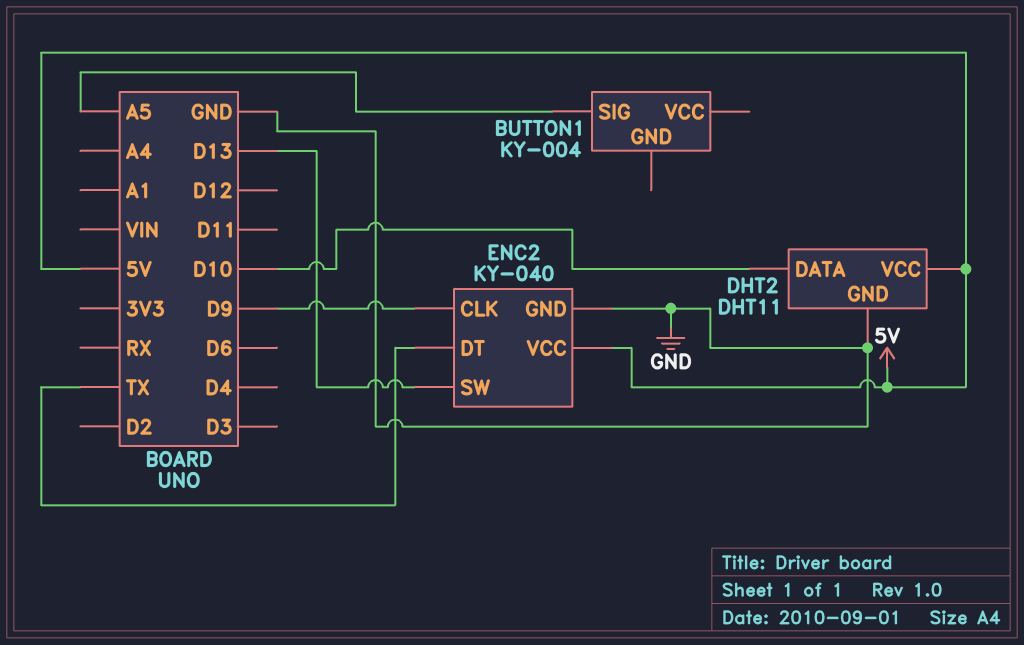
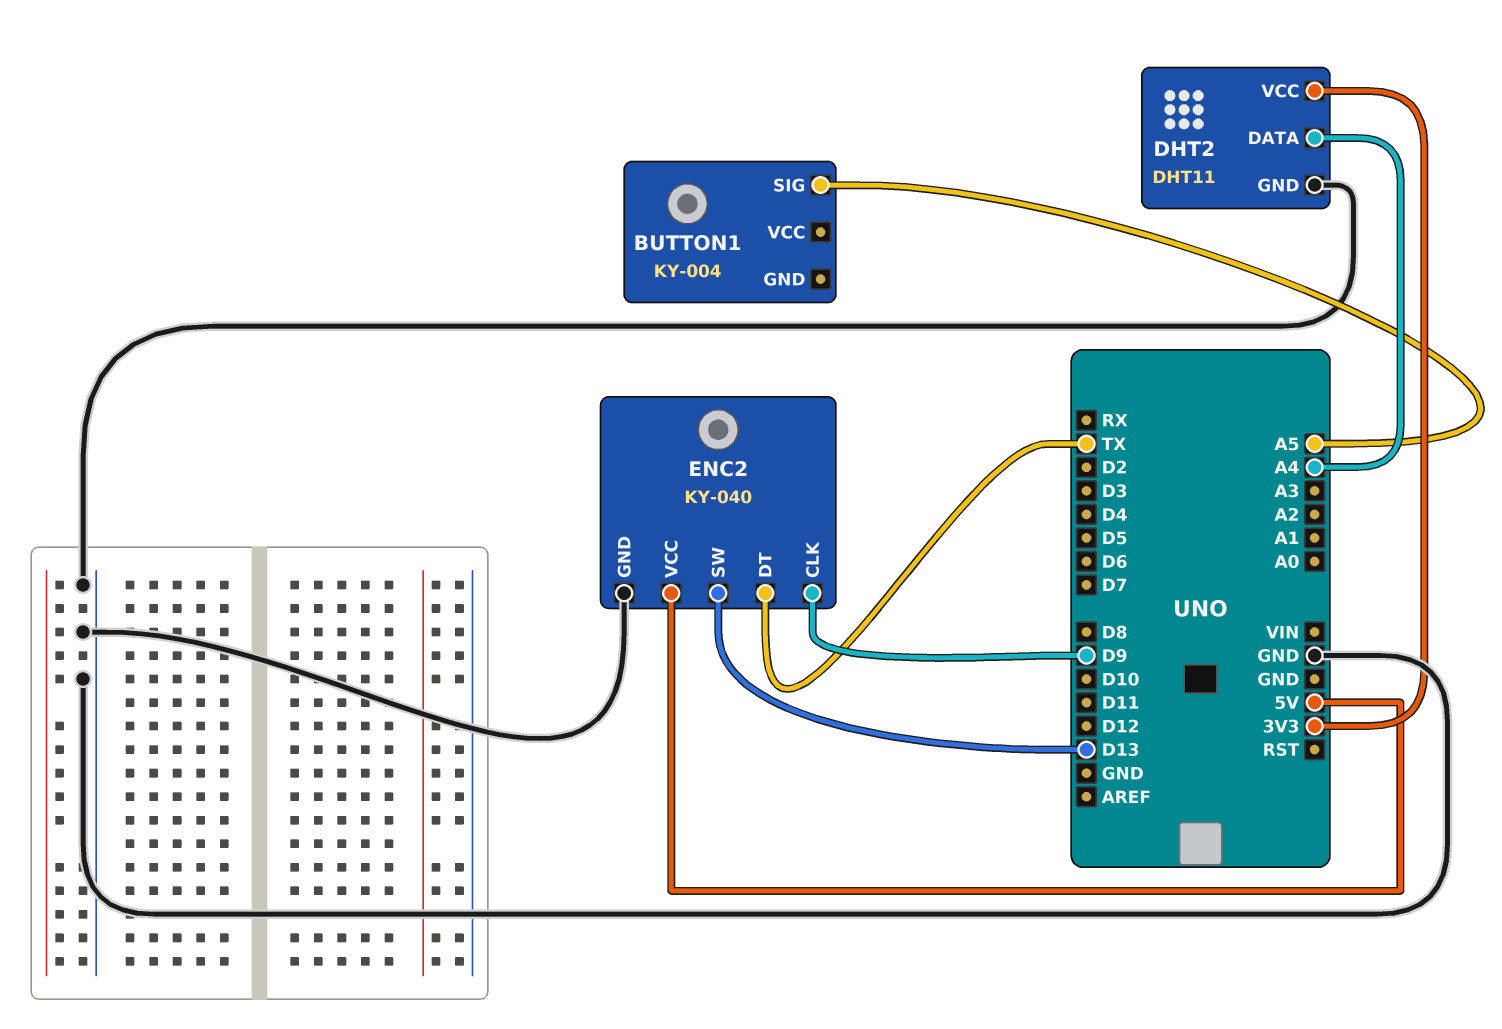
DHT2 pin DATA: D10 -> A4
DHT2 pin VCC: 5V -> 3V3

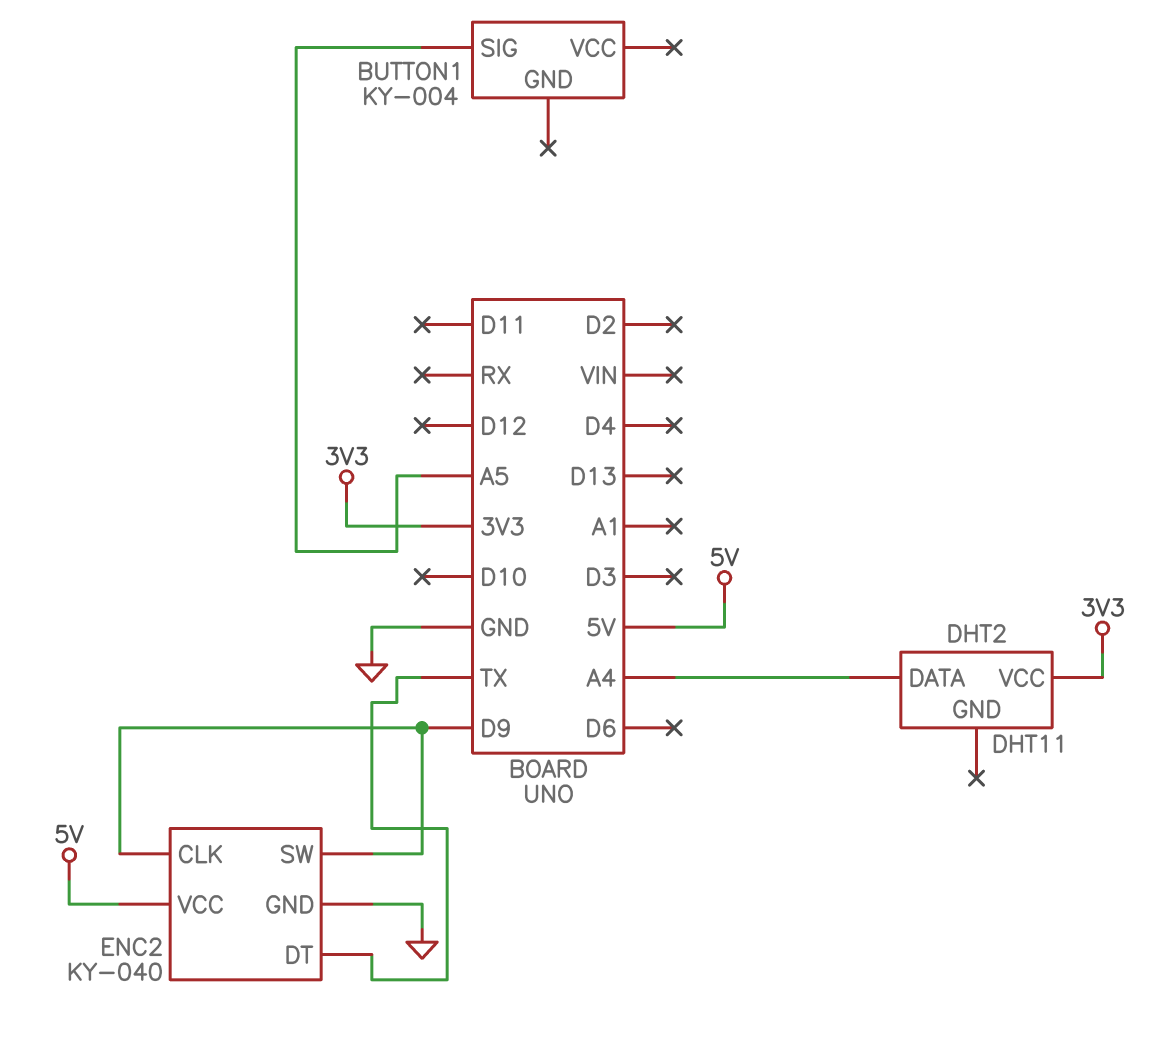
DHT2 pin GND: GND -> none
ENC2 pin SW: D13 -> D9

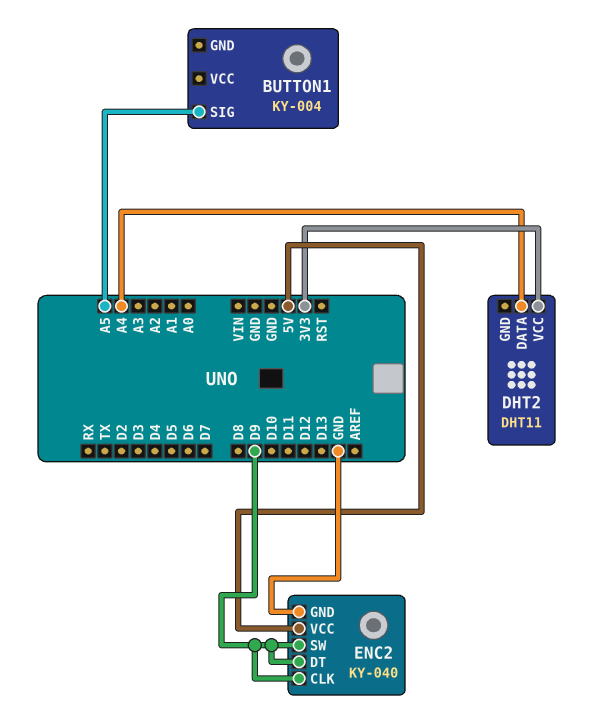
ENC2 pin DT: TX -> D9

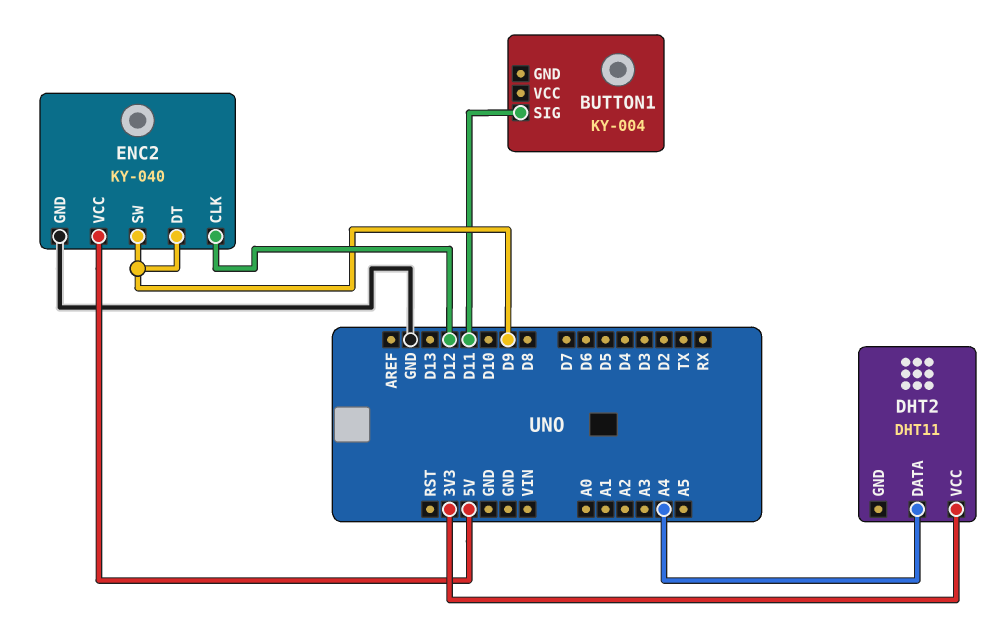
BUTTON1 pin SIG: A5 -> D11
ENC2 pin CLK: D9 -> D12

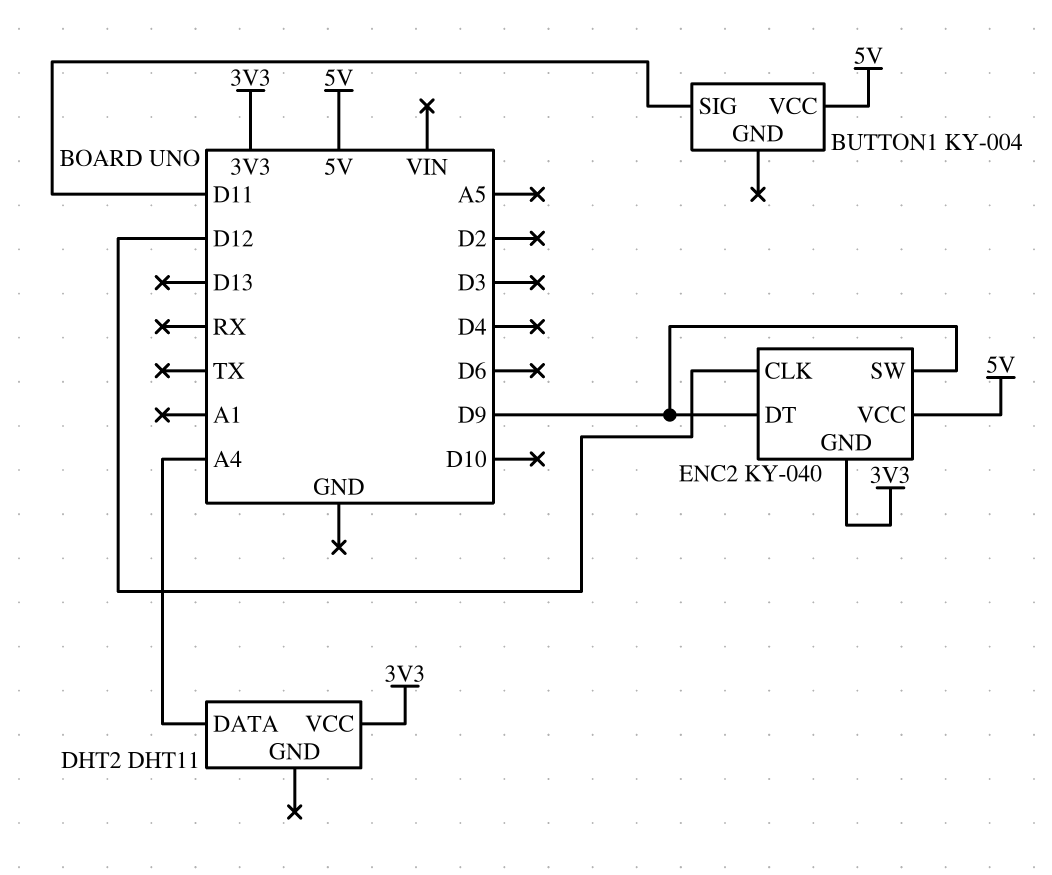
BUTTON1 pin VCC: none -> 5V
ENC2 pin GND: GND -> 3V3

